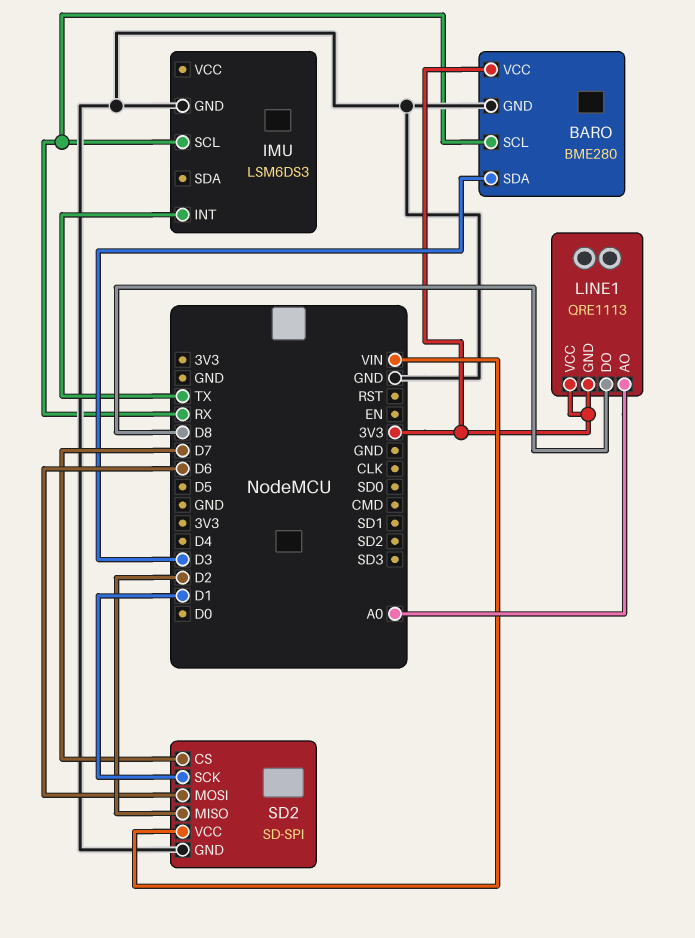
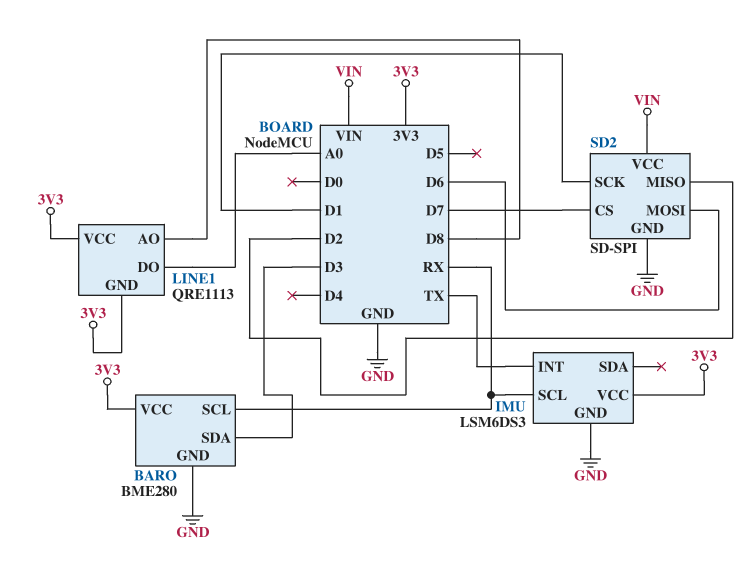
IMU pin VCC: none -> 3V3
LINE1 pin AO: A0 -> D8
LINE1 pin DO: D8 -> A0

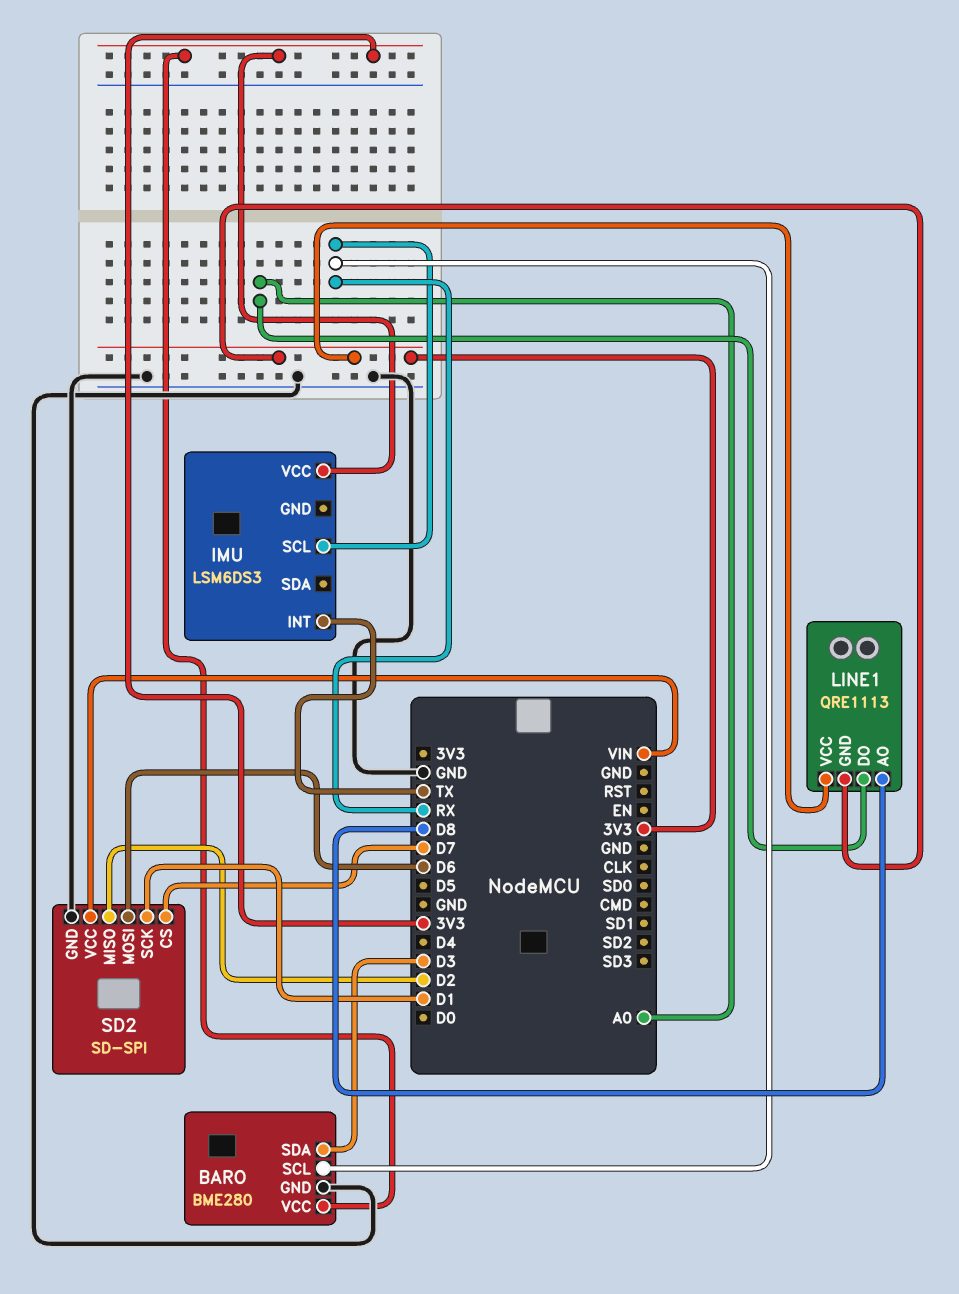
IMU pin GND: GND -> none

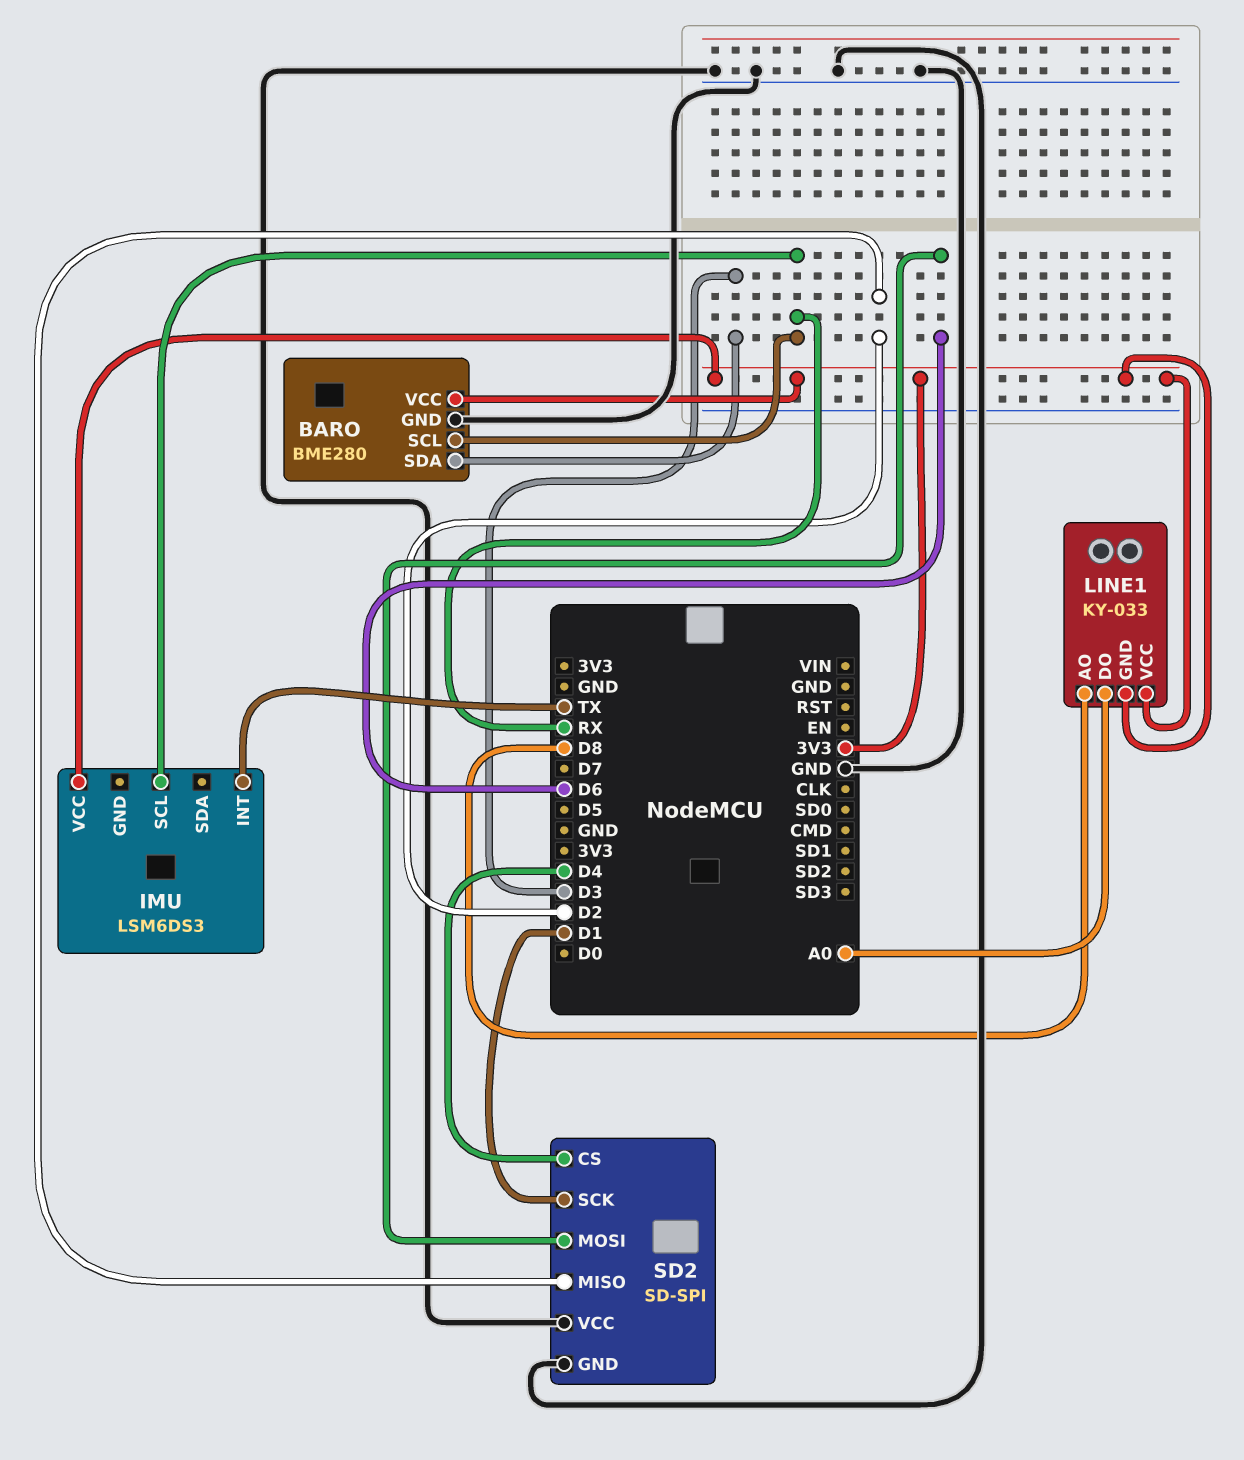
LINE1: QRE1113 -> KY-033
SD2 pin CS: D7 -> D4
SD2 pin VCC: VIN -> GND

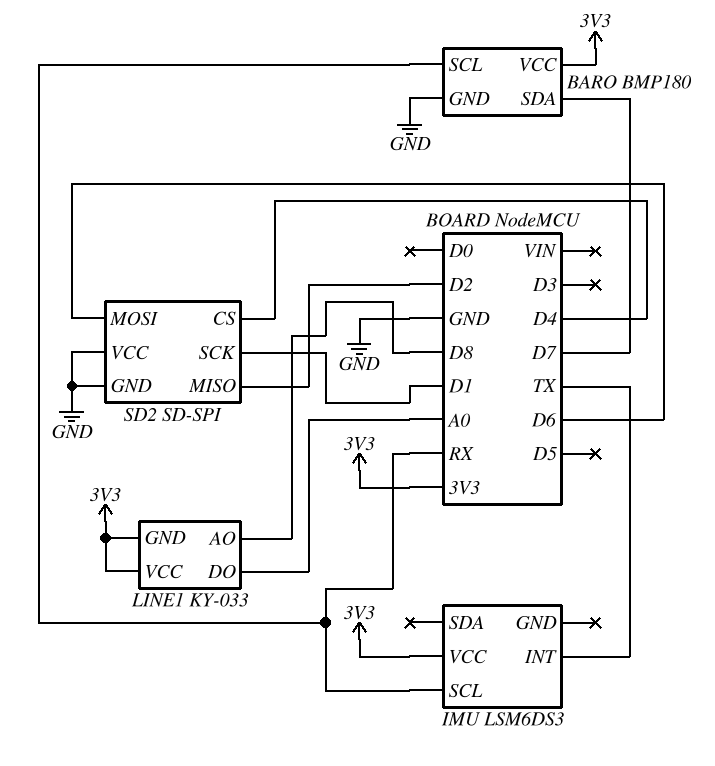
BARO: BME280 -> BMP180
BARO pin SDA: D3 -> D7

